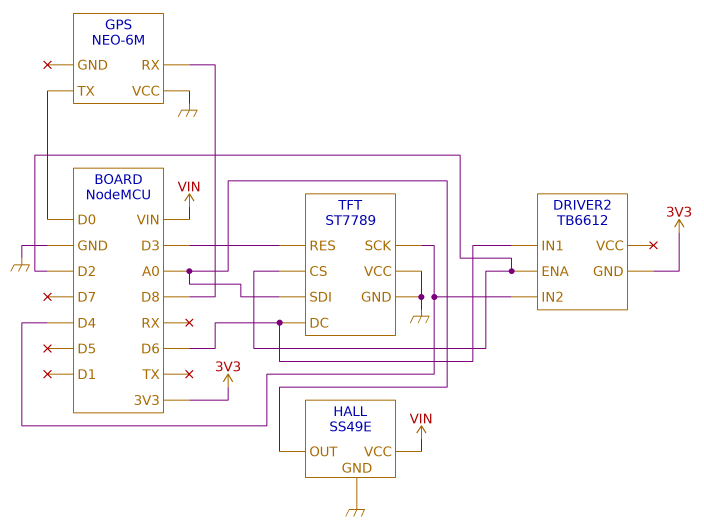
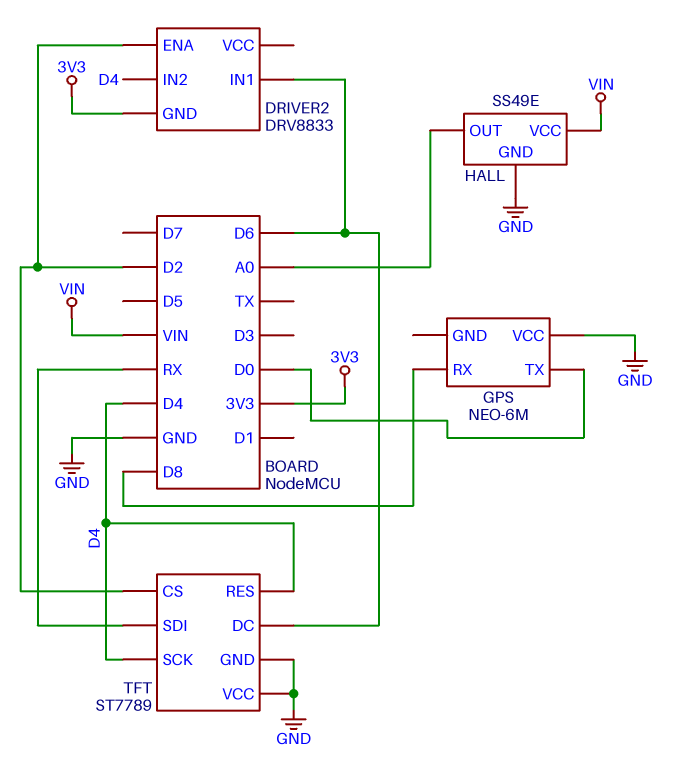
DRIVER2: TB6612 -> DRV8833
TFT pin RES: D3 -> D4
TFT pin SDI: A0 -> RX

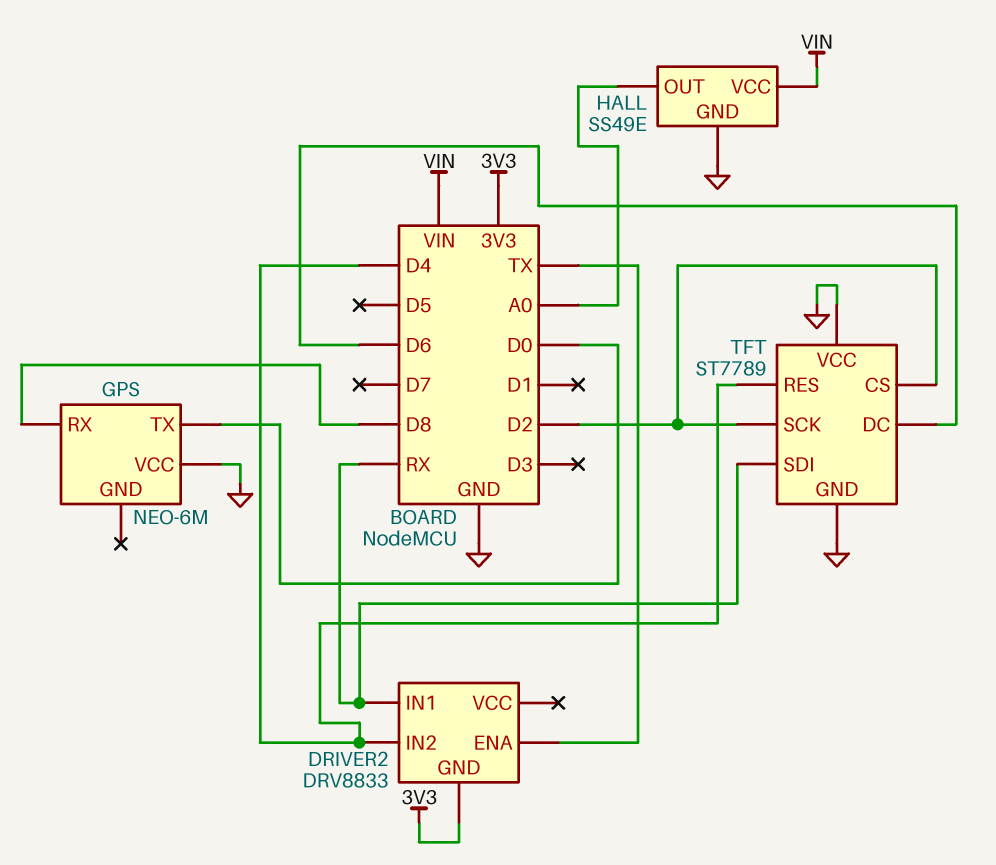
DRIVER2 pin ENA: D2 -> TX
DRIVER2 pin IN1: D6 -> RX
TFT pin SCK: D4 -> D2

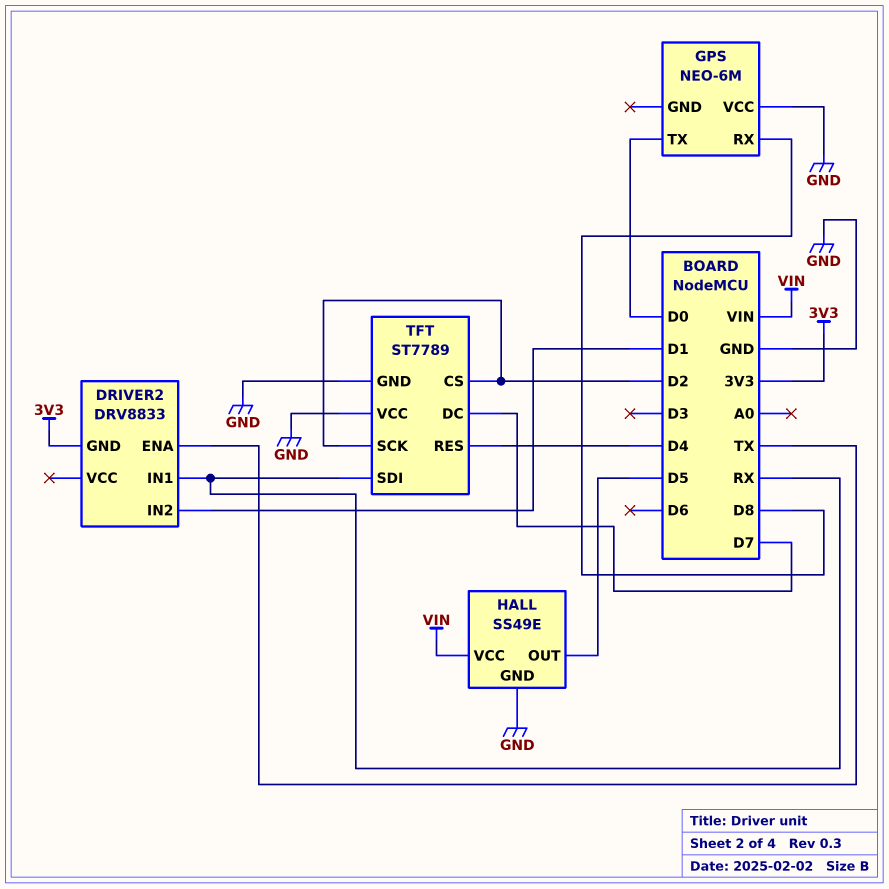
DRIVER2 pin IN2: D4 -> D1
HALL pin OUT: A0 -> D5
TFT pin DC: D6 -> D7

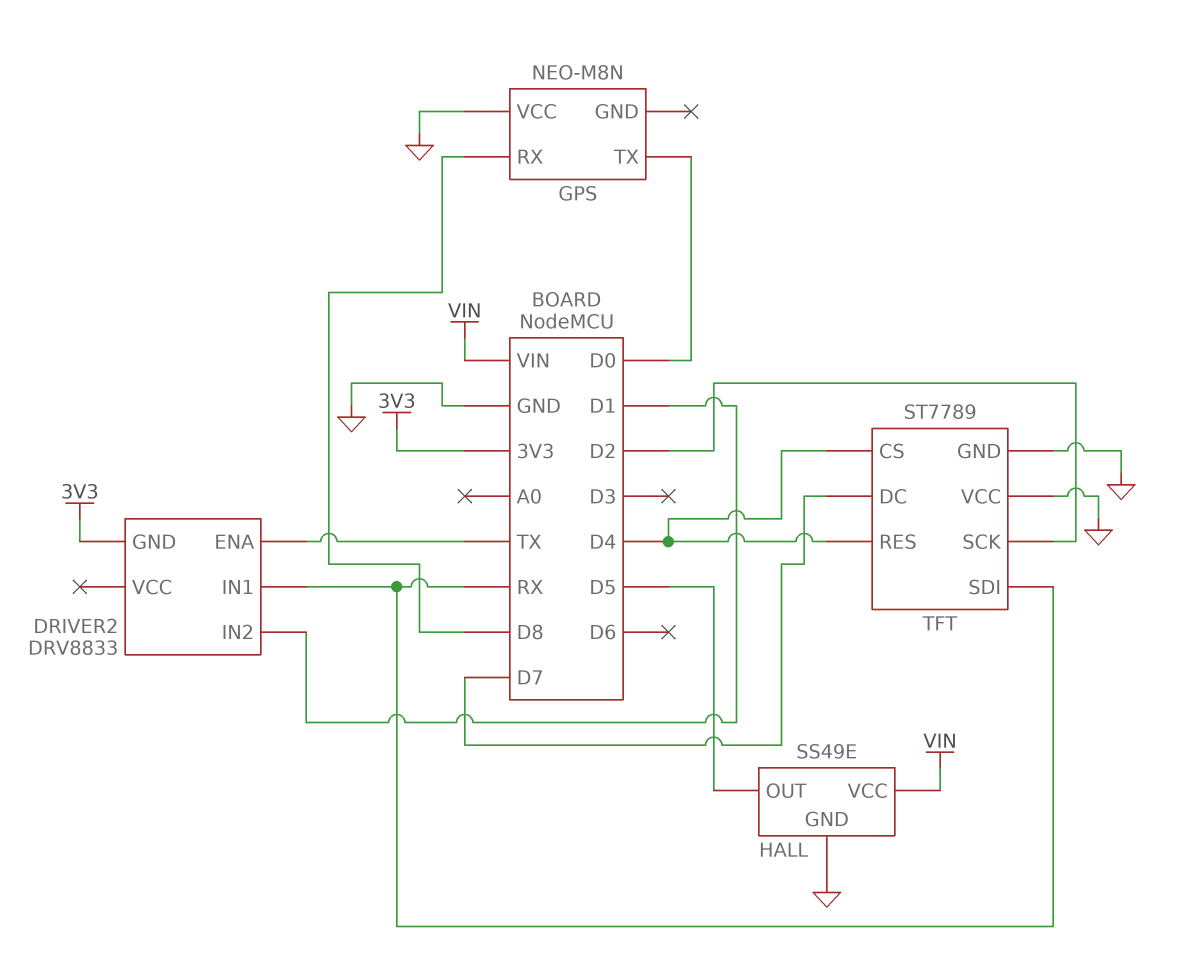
GPS: NEO-6M -> NEO-M8N
TFT pin CS: D2 -> D4

